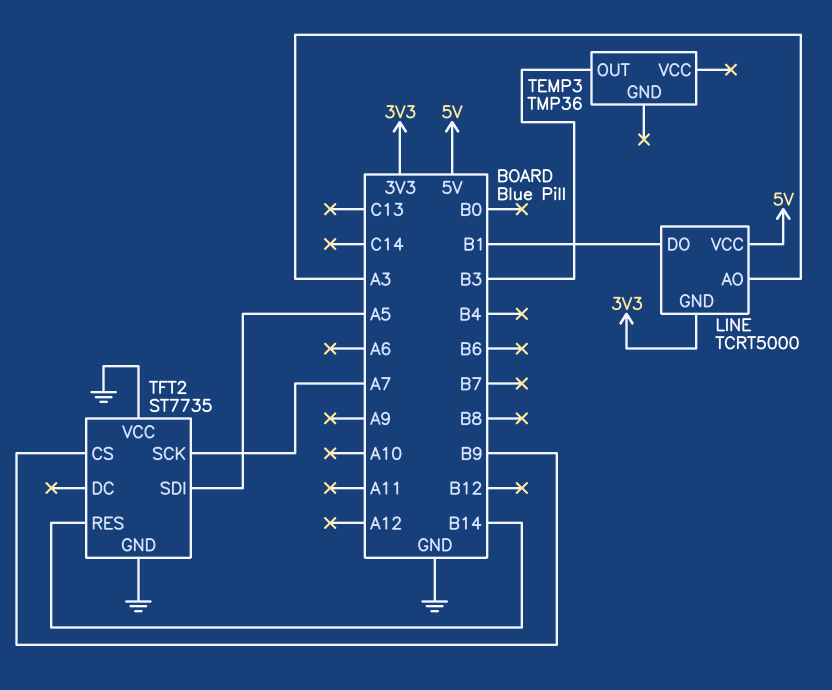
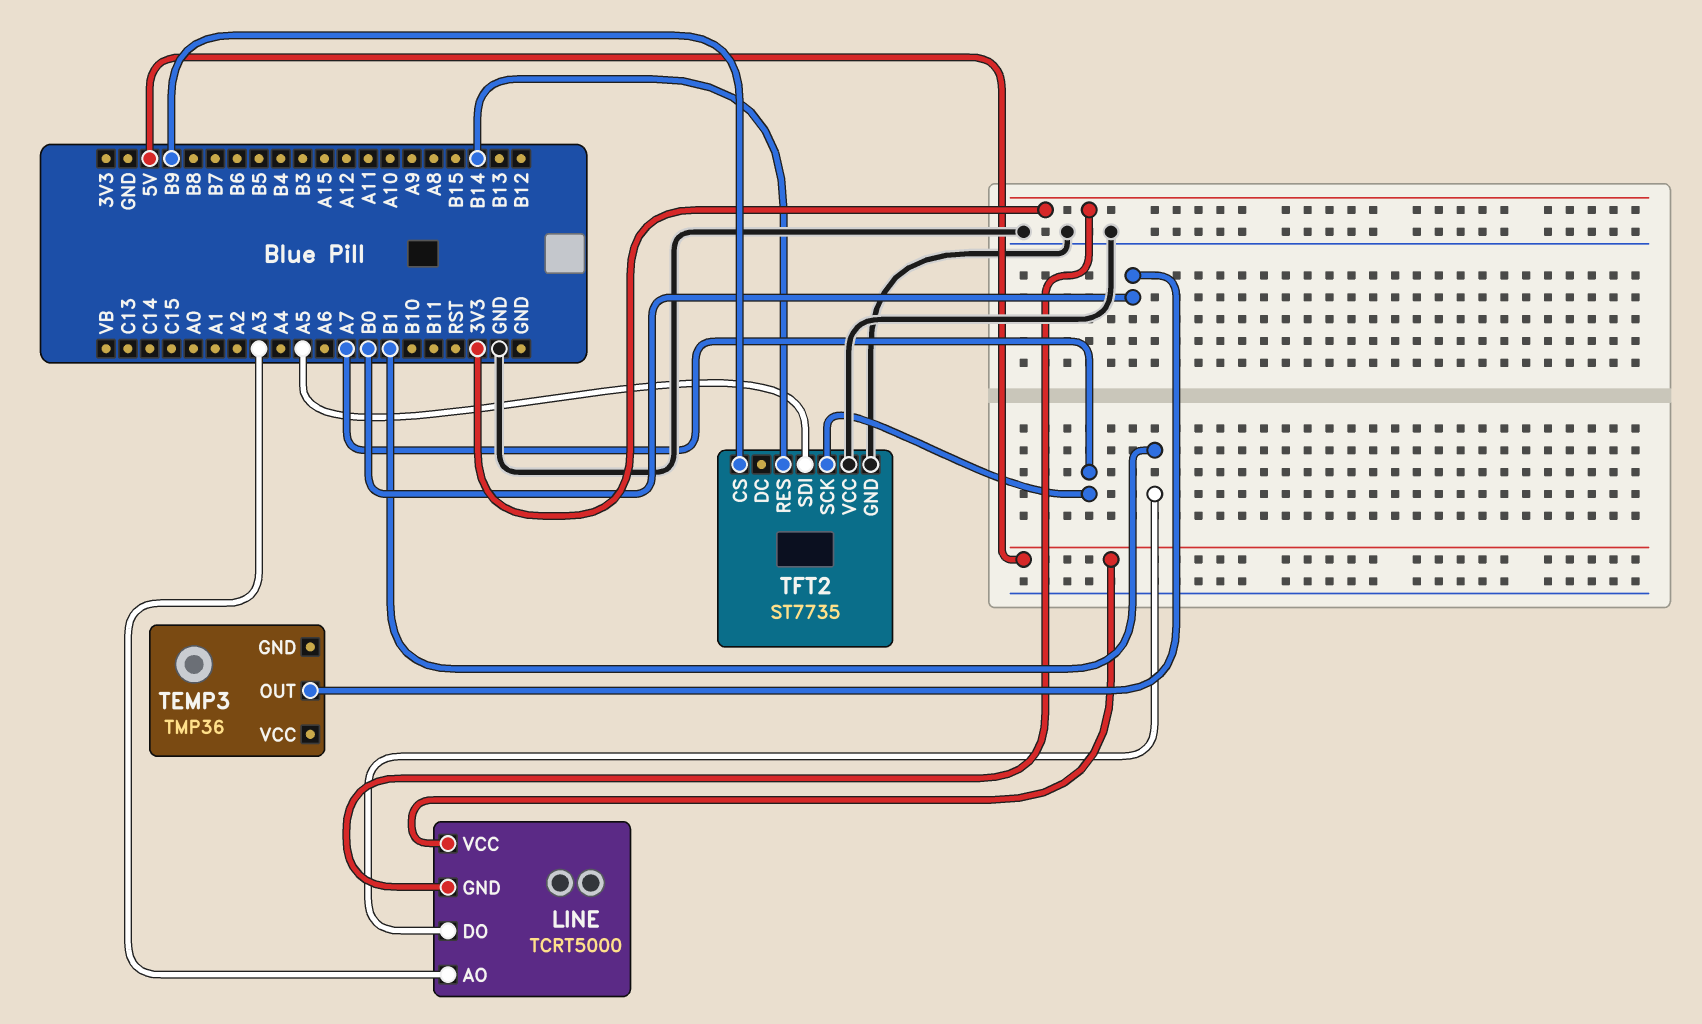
TEMP3 pin OUT: B3 -> B0

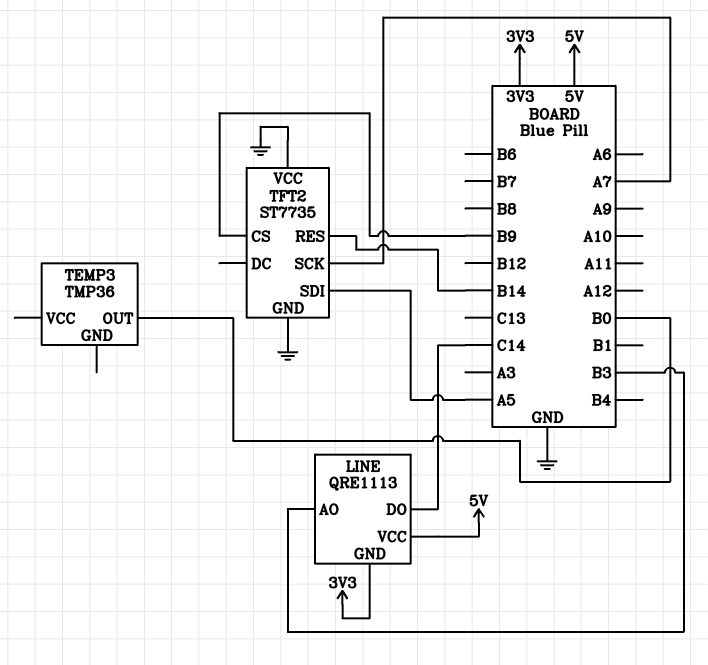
LINE: TCRT5000 -> QRE1113
LINE pin AO: A3 -> B3
LINE pin DO: B1 -> C14

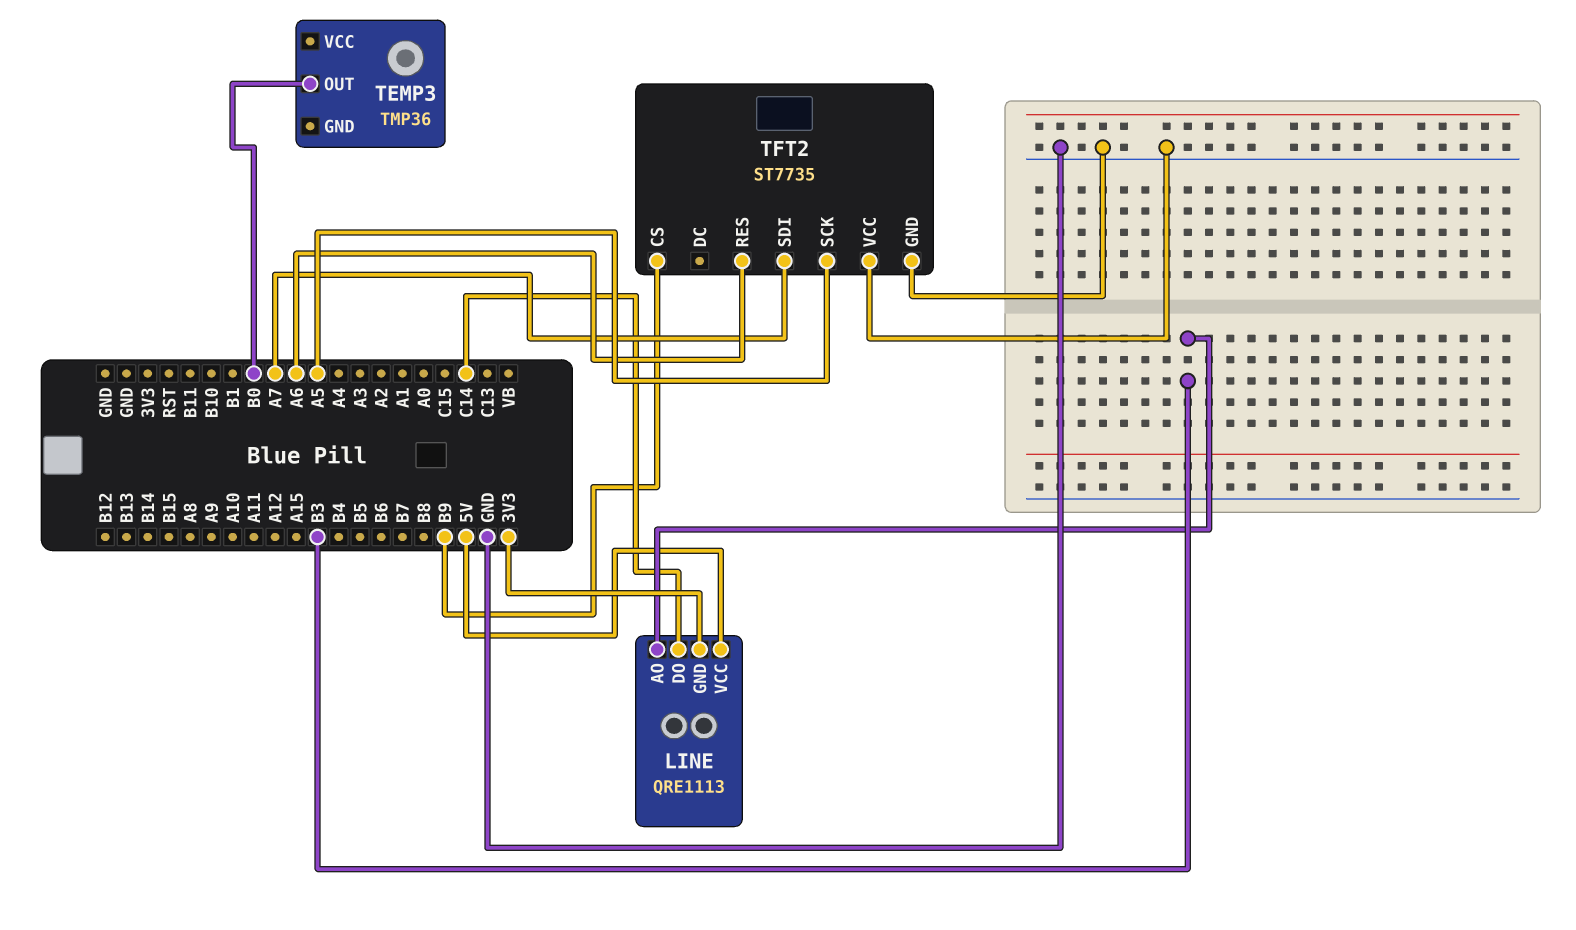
TFT2 pin RES: B14 -> A6
TFT2 pin SCK: A7 -> A5
TFT2 pin SDI: A5 -> A7

